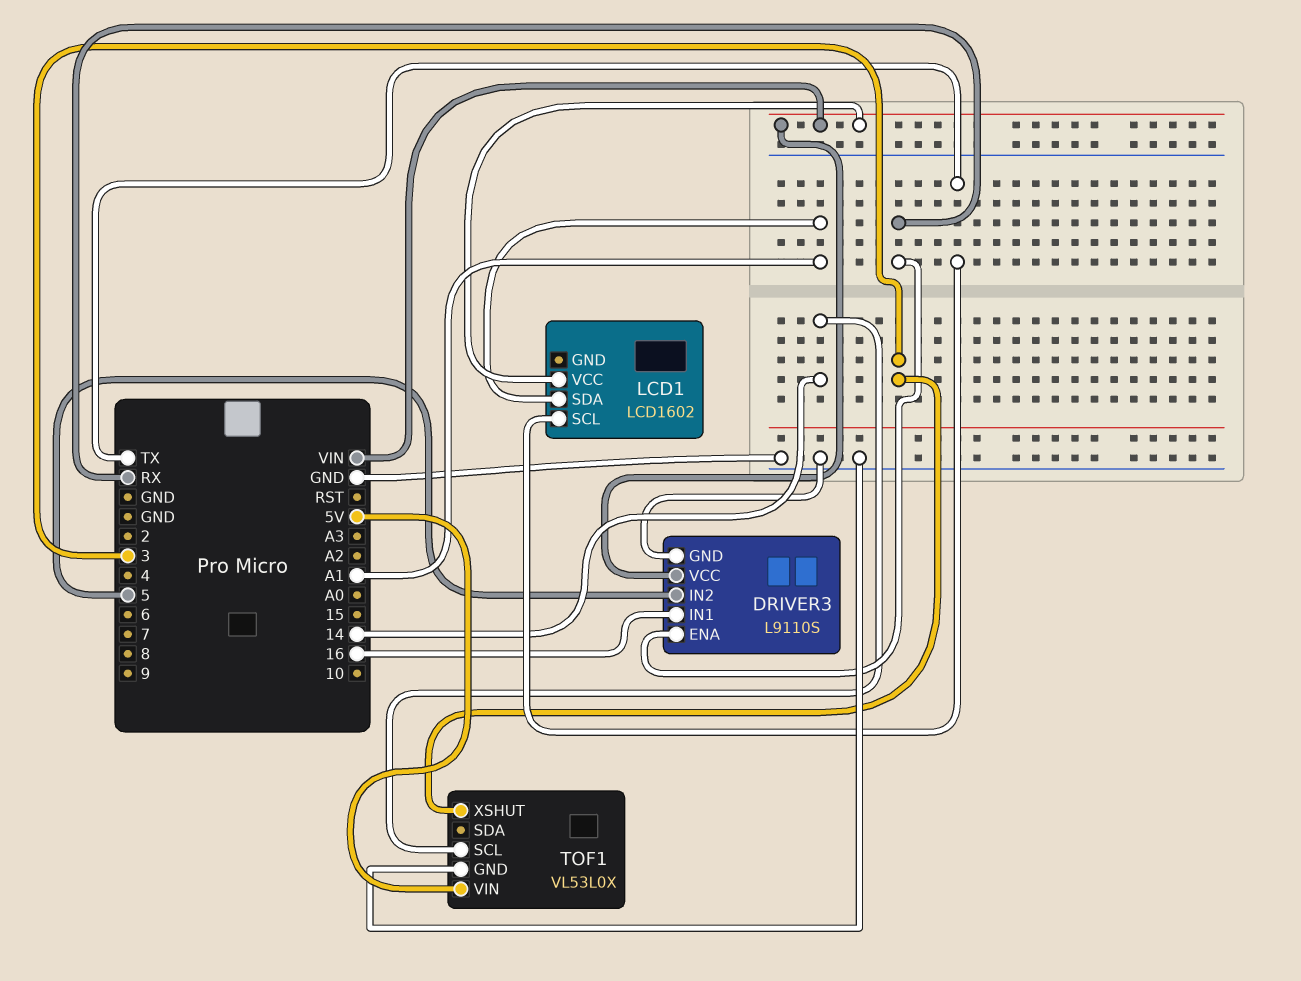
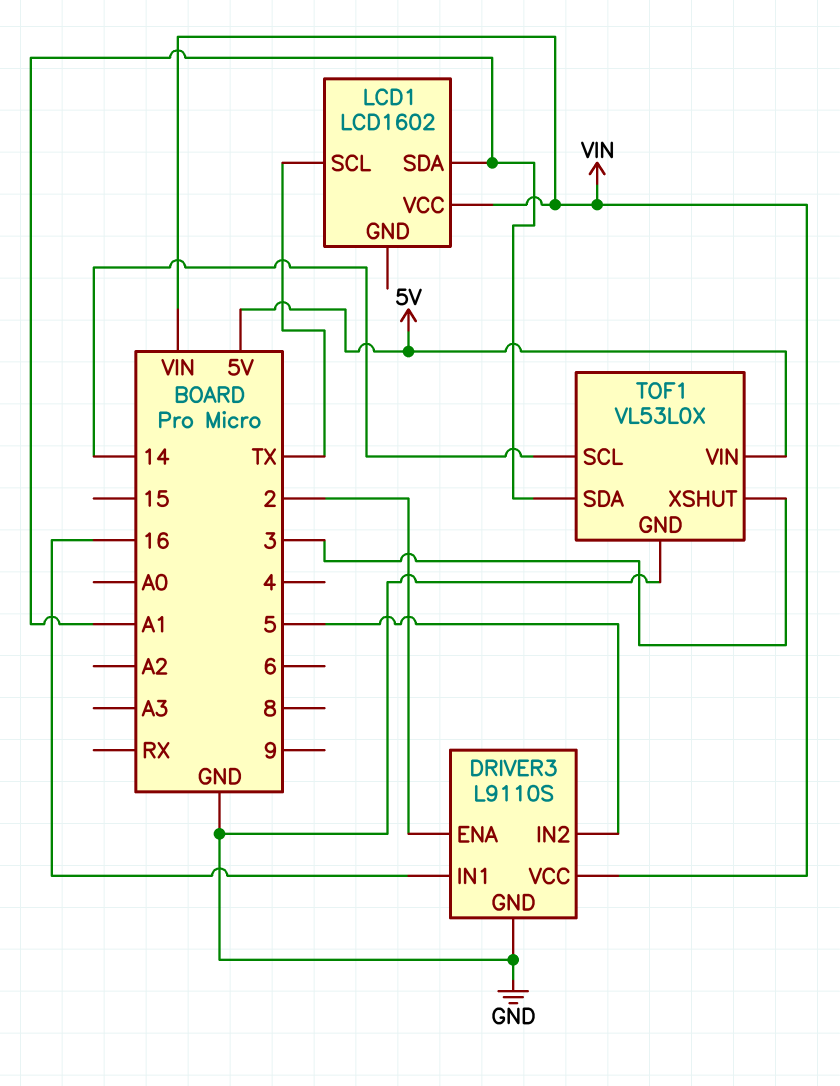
DRIVER3 pin ENA: RX -> 2
TOF1 pin SDA: none -> A1

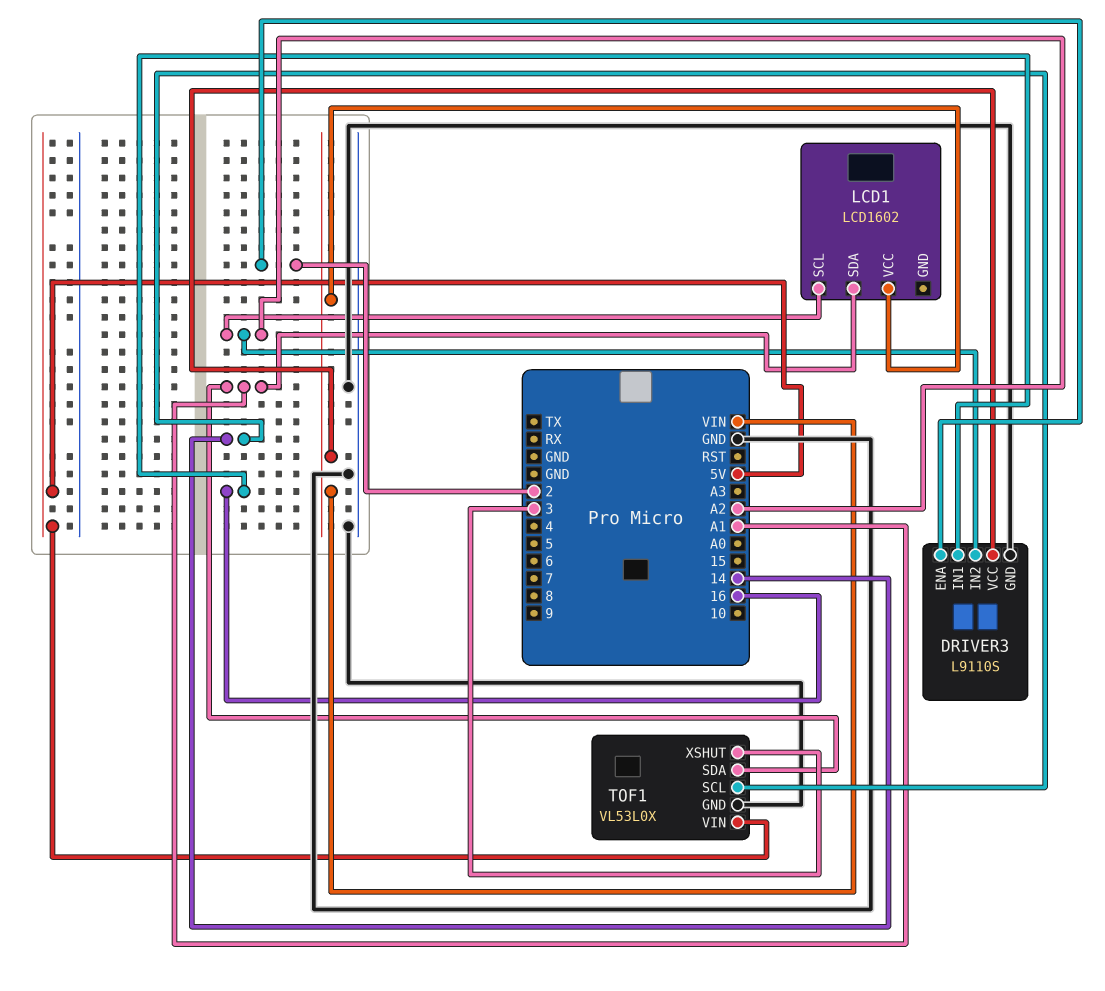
DRIVER3 pin IN2: 5 -> A2
LCD1 pin SCL: TX -> A2

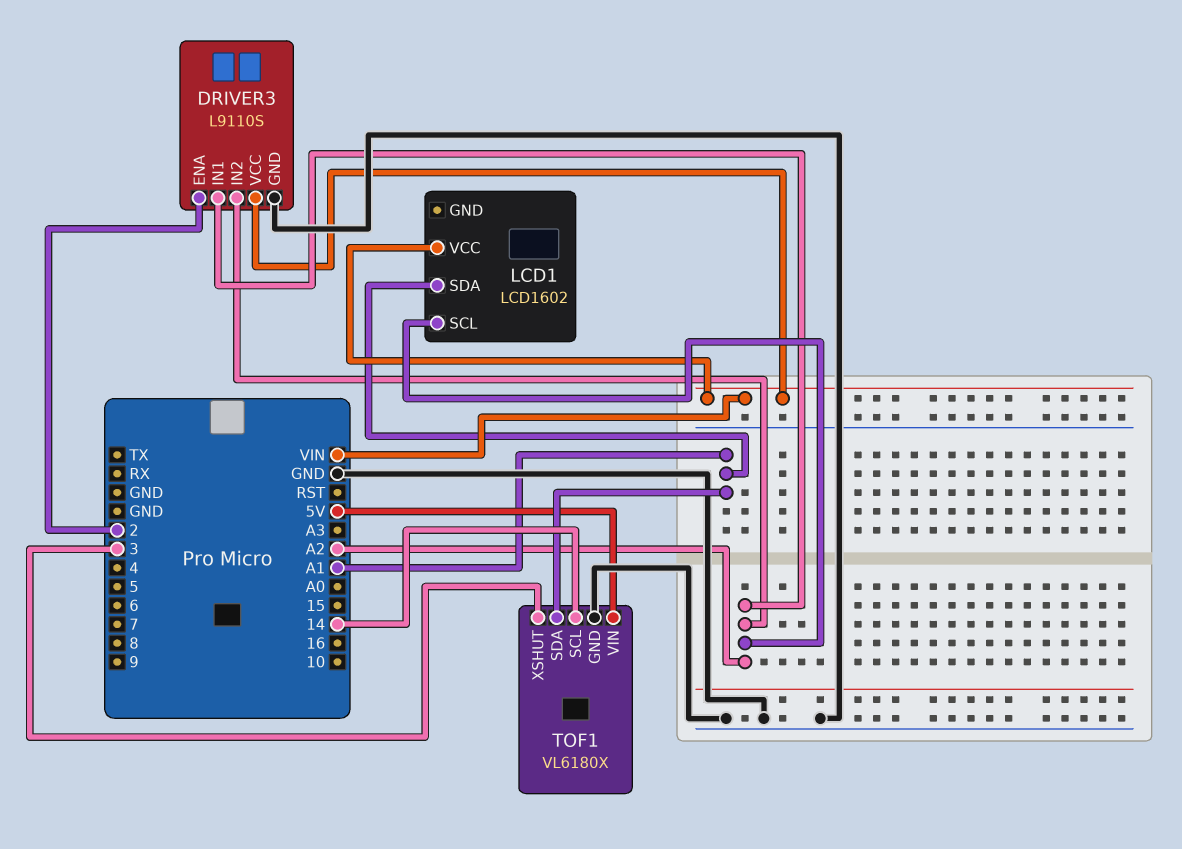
DRIVER3 pin IN1: 16 -> A2
TOF1: VL53L0X -> VL6180X

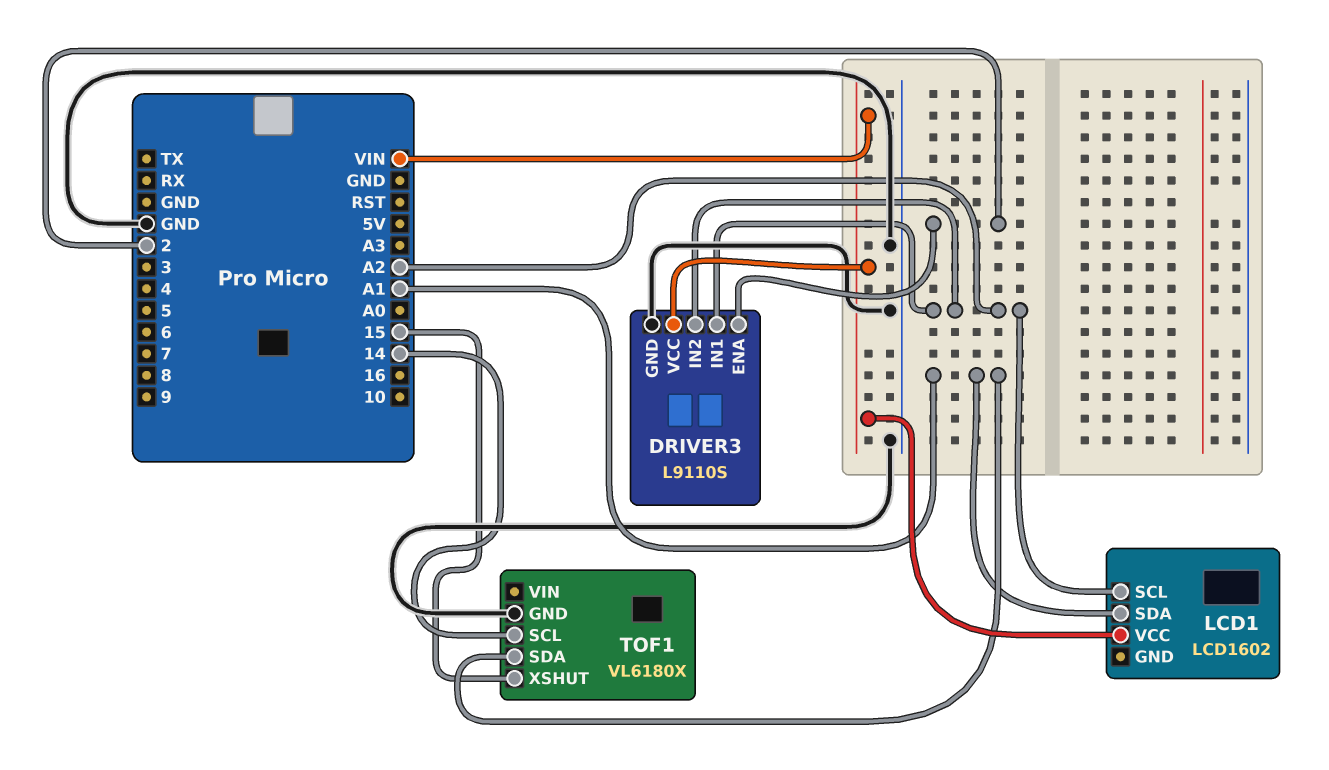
TOF1 pin VIN: 5V -> none
TOF1 pin XSHUT: 3 -> 15

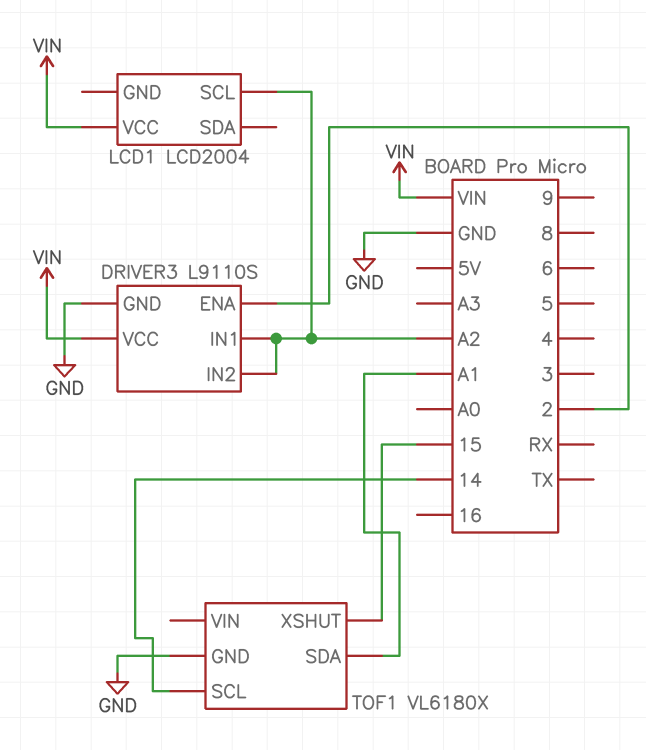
LCD1: LCD1602 -> LCD2004
LCD1 pin SDA: A1 -> none

